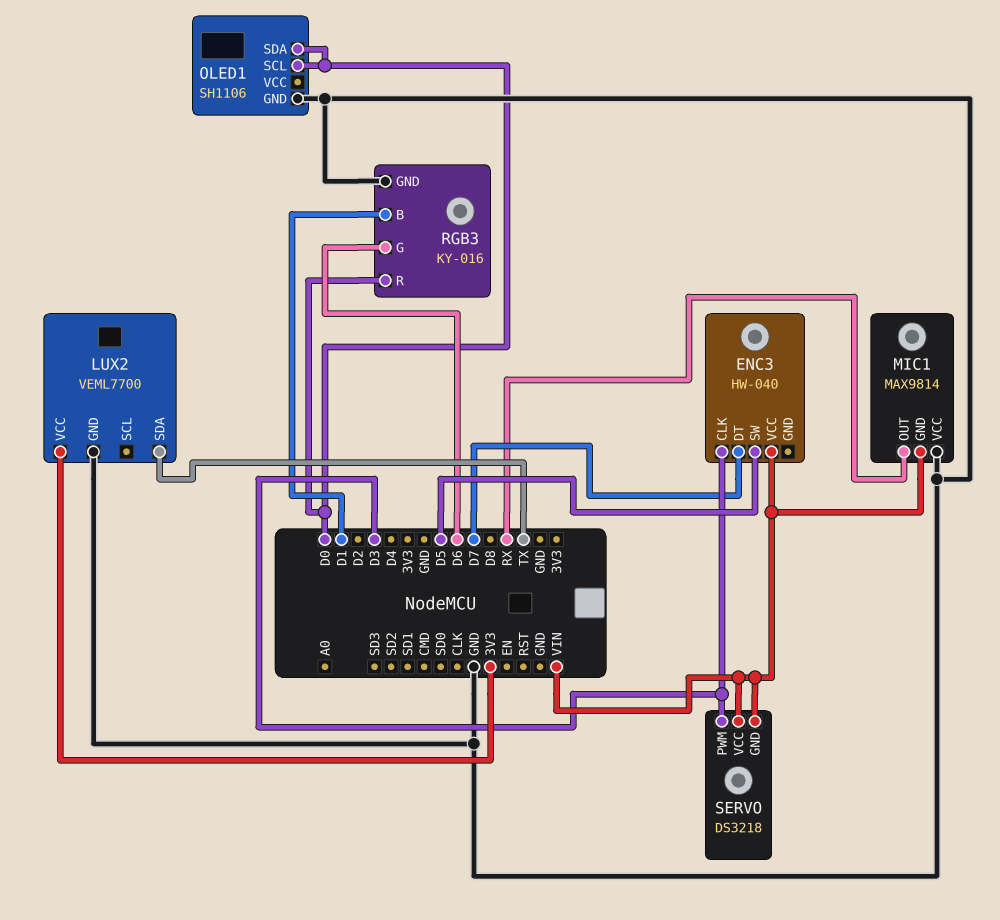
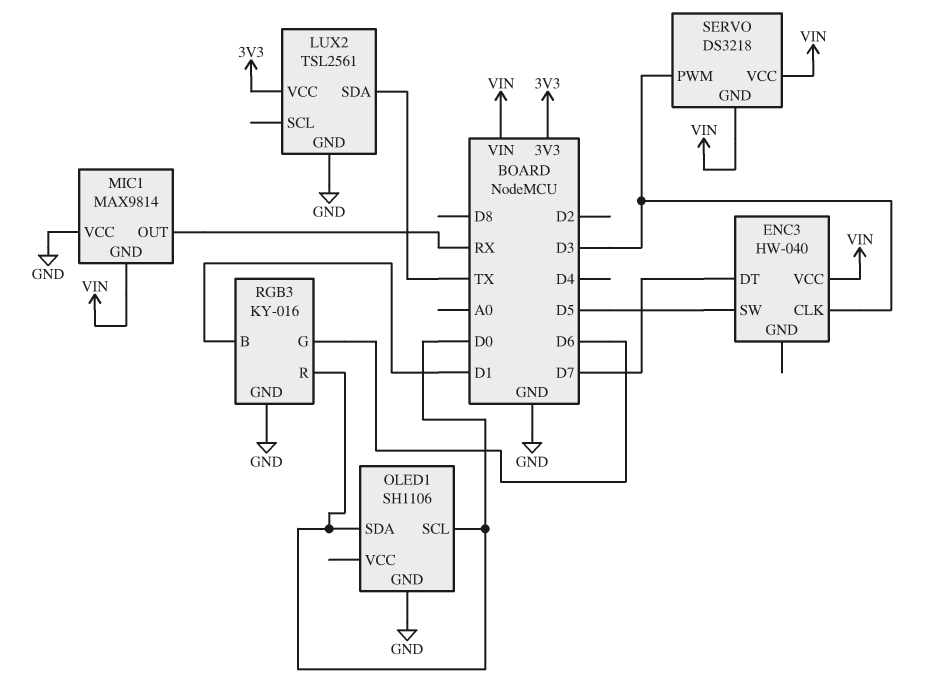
LUX2: VEML7700 -> TSL2561

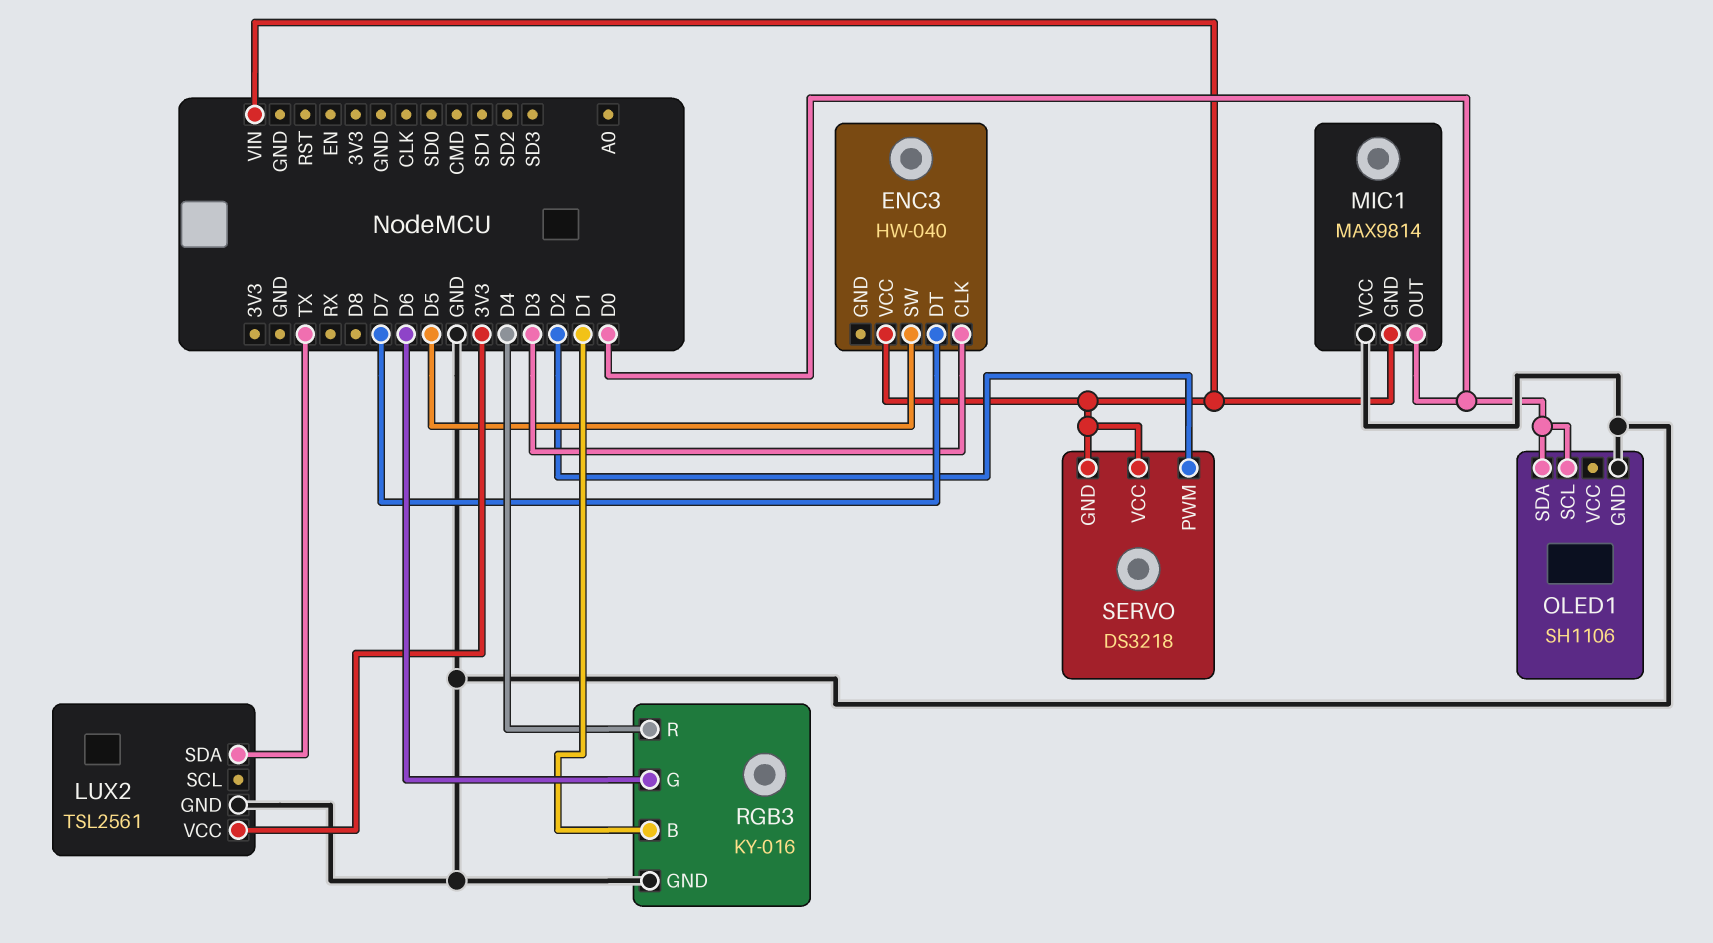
MIC1 pin OUT: RX -> D0
RGB3 pin R: D0 -> D4
SERVO pin PWM: D3 -> D2

